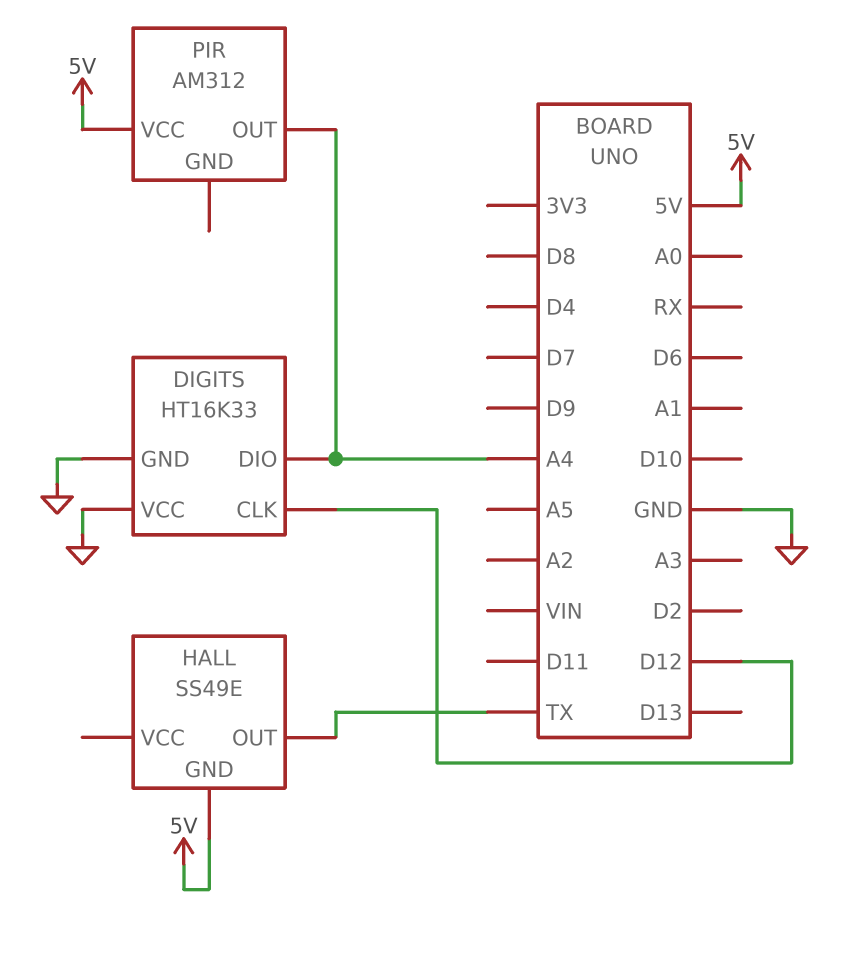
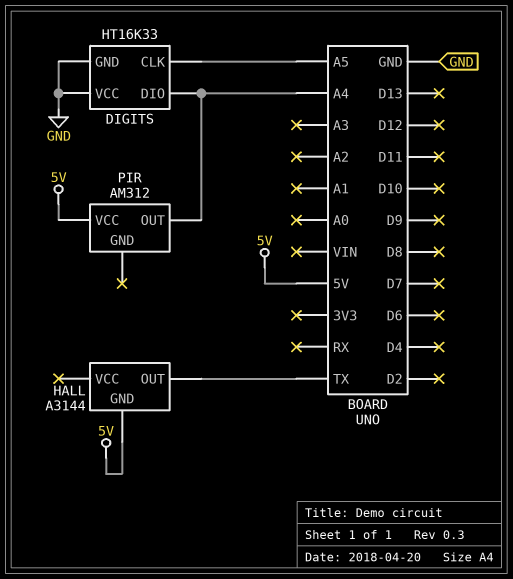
DIGITS pin CLK: D12 -> A5
HALL: SS49E -> A3144

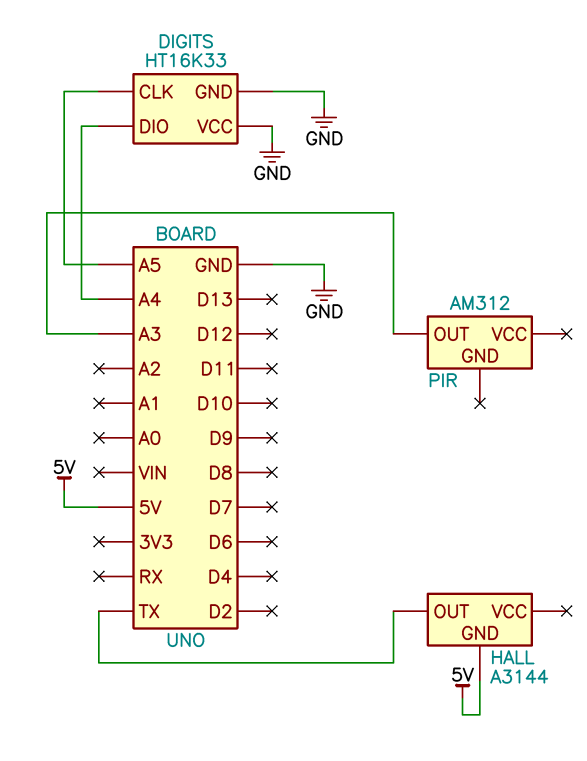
PIR pin OUT: A4 -> A3
PIR pin VCC: 5V -> none

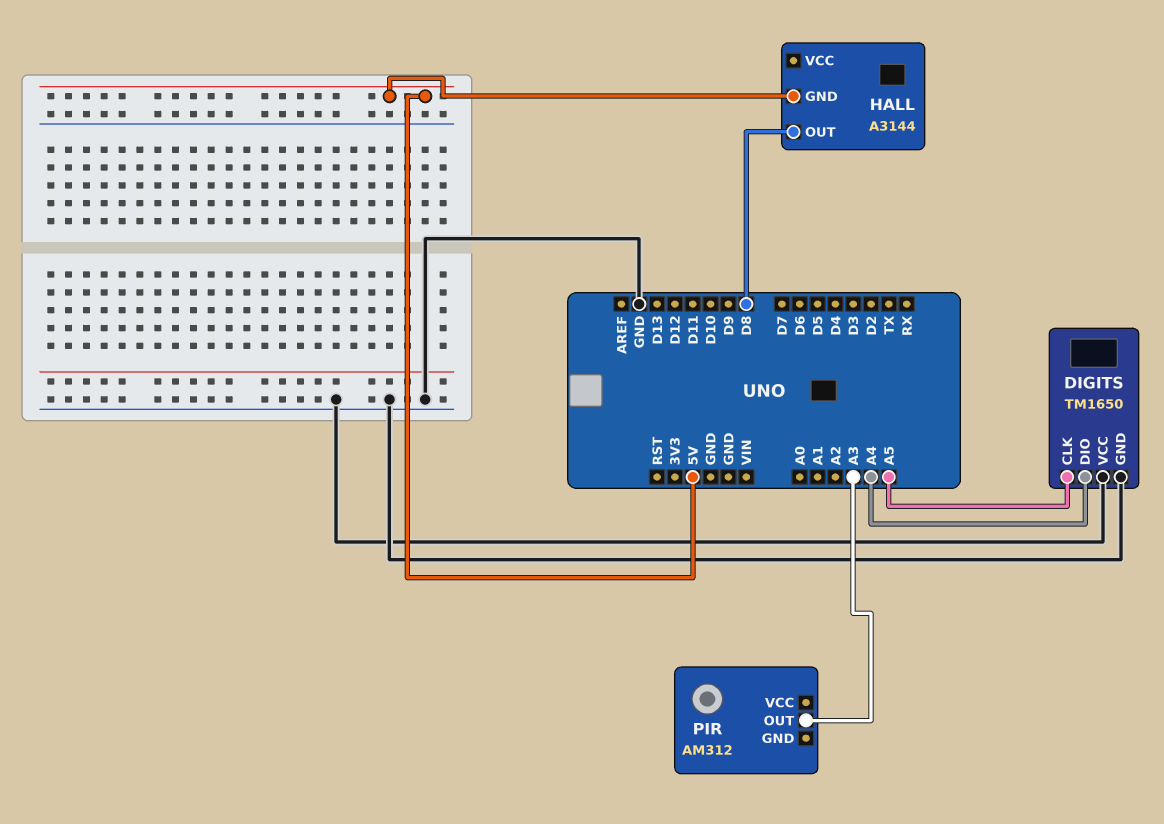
DIGITS: HT16K33 -> TM1650
HALL pin OUT: TX -> D8

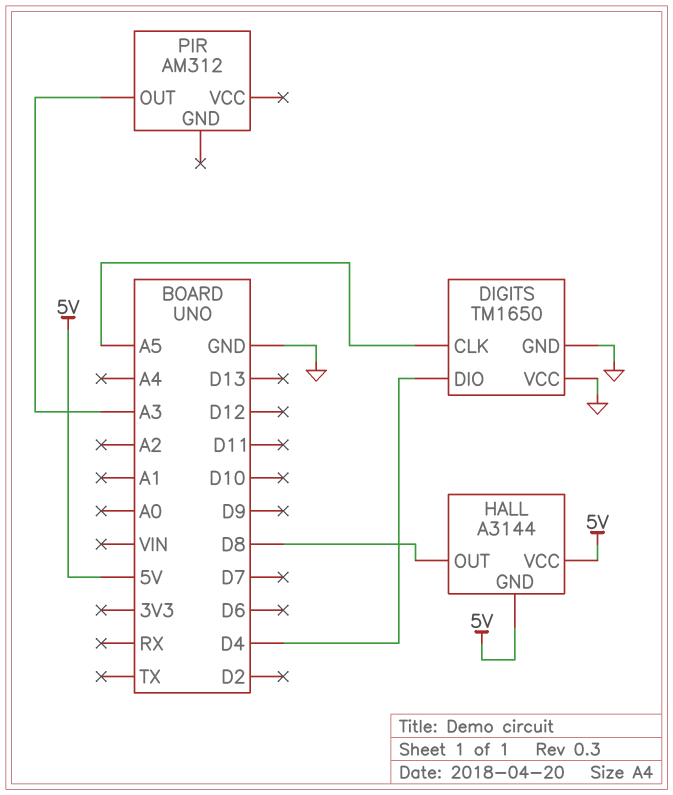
DIGITS pin DIO: A4 -> D4
HALL pin VCC: none -> 5V

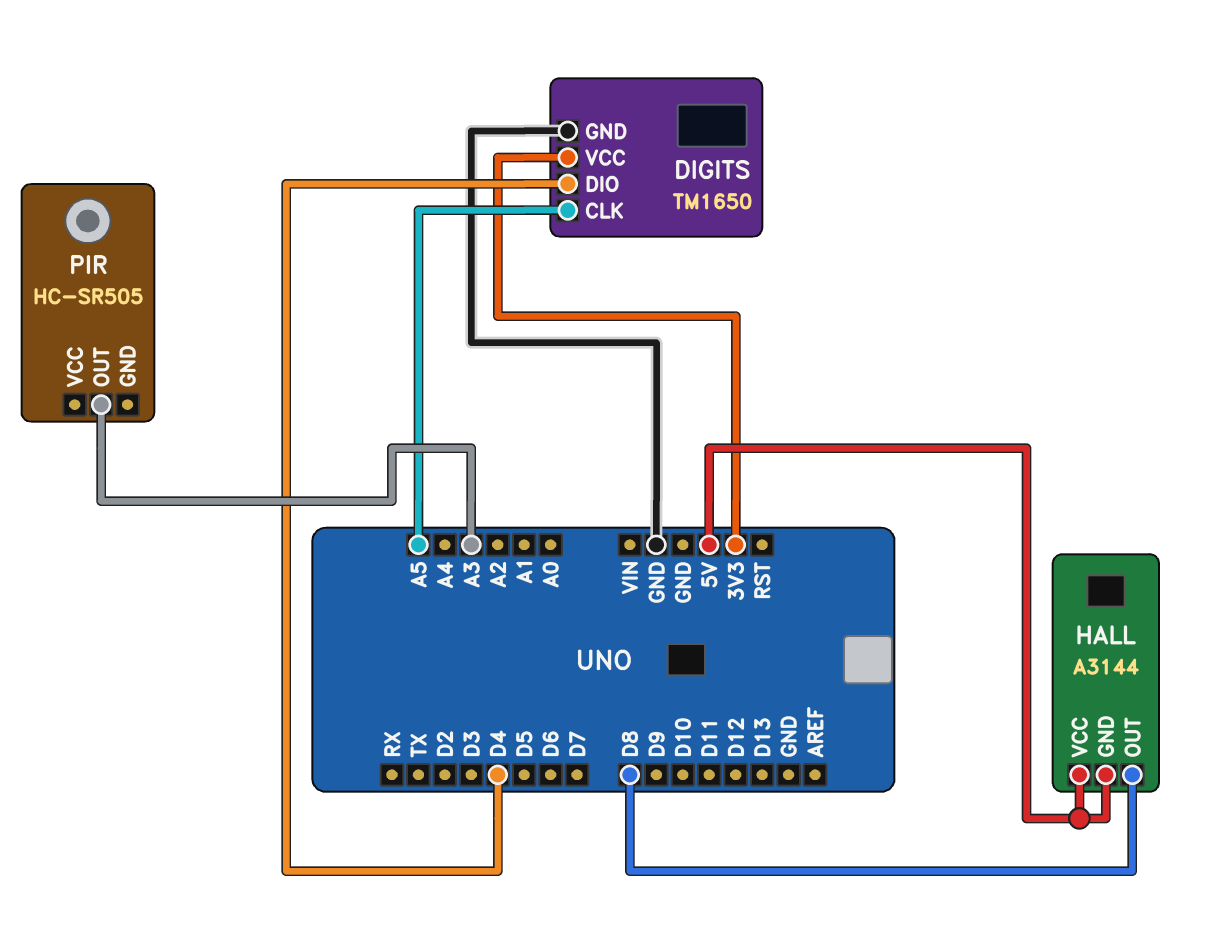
DIGITS pin VCC: GND -> 3V3
PIR: AM312 -> HC-SR505

